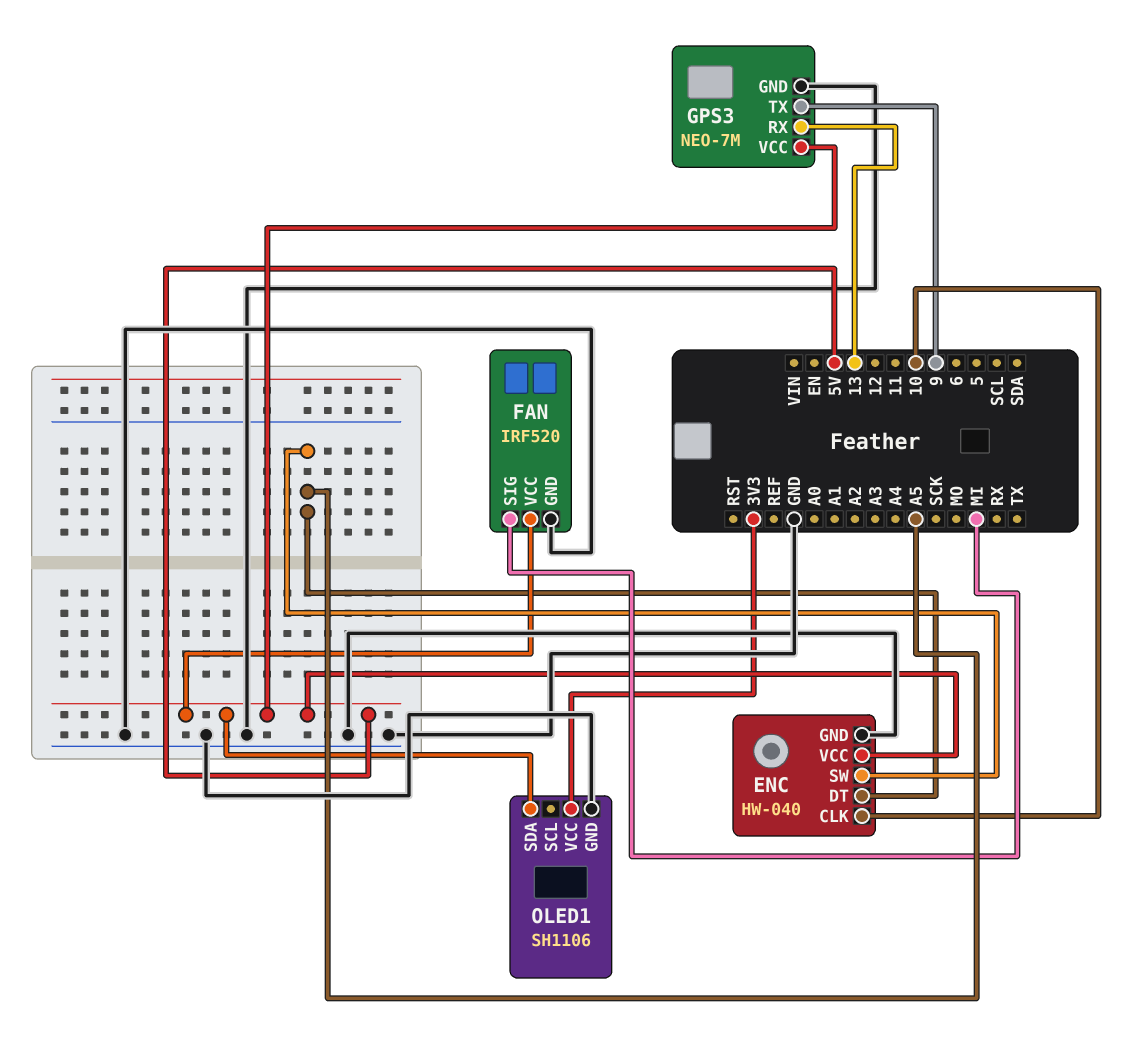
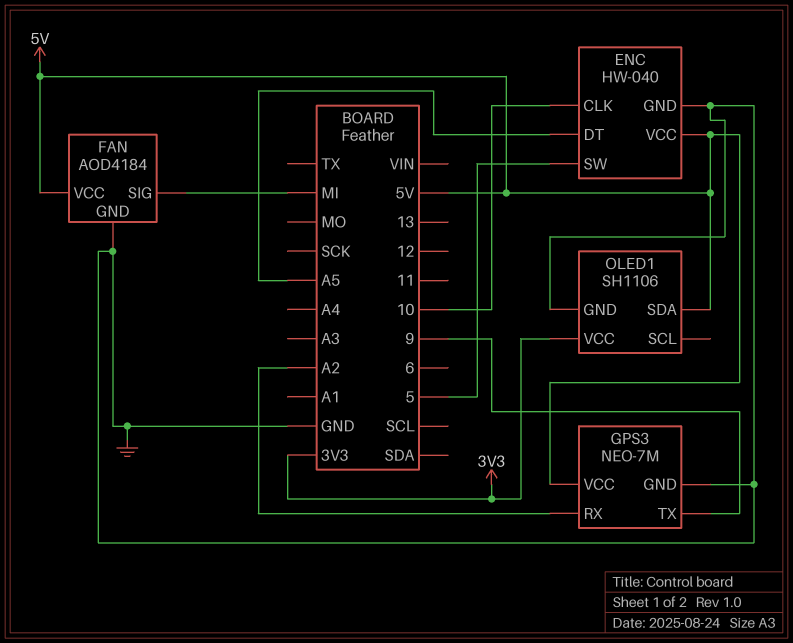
ENC pin SW: A5 -> 5
FAN: IRF520 -> AOD4184
GPS3 pin RX: 13 -> A2

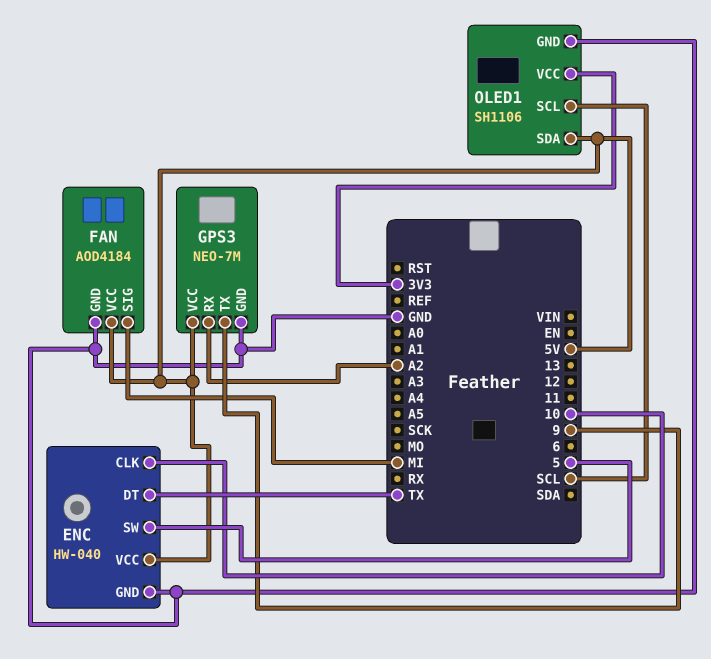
ENC pin DT: A5 -> TX
OLED1 pin SCL: none -> SCL

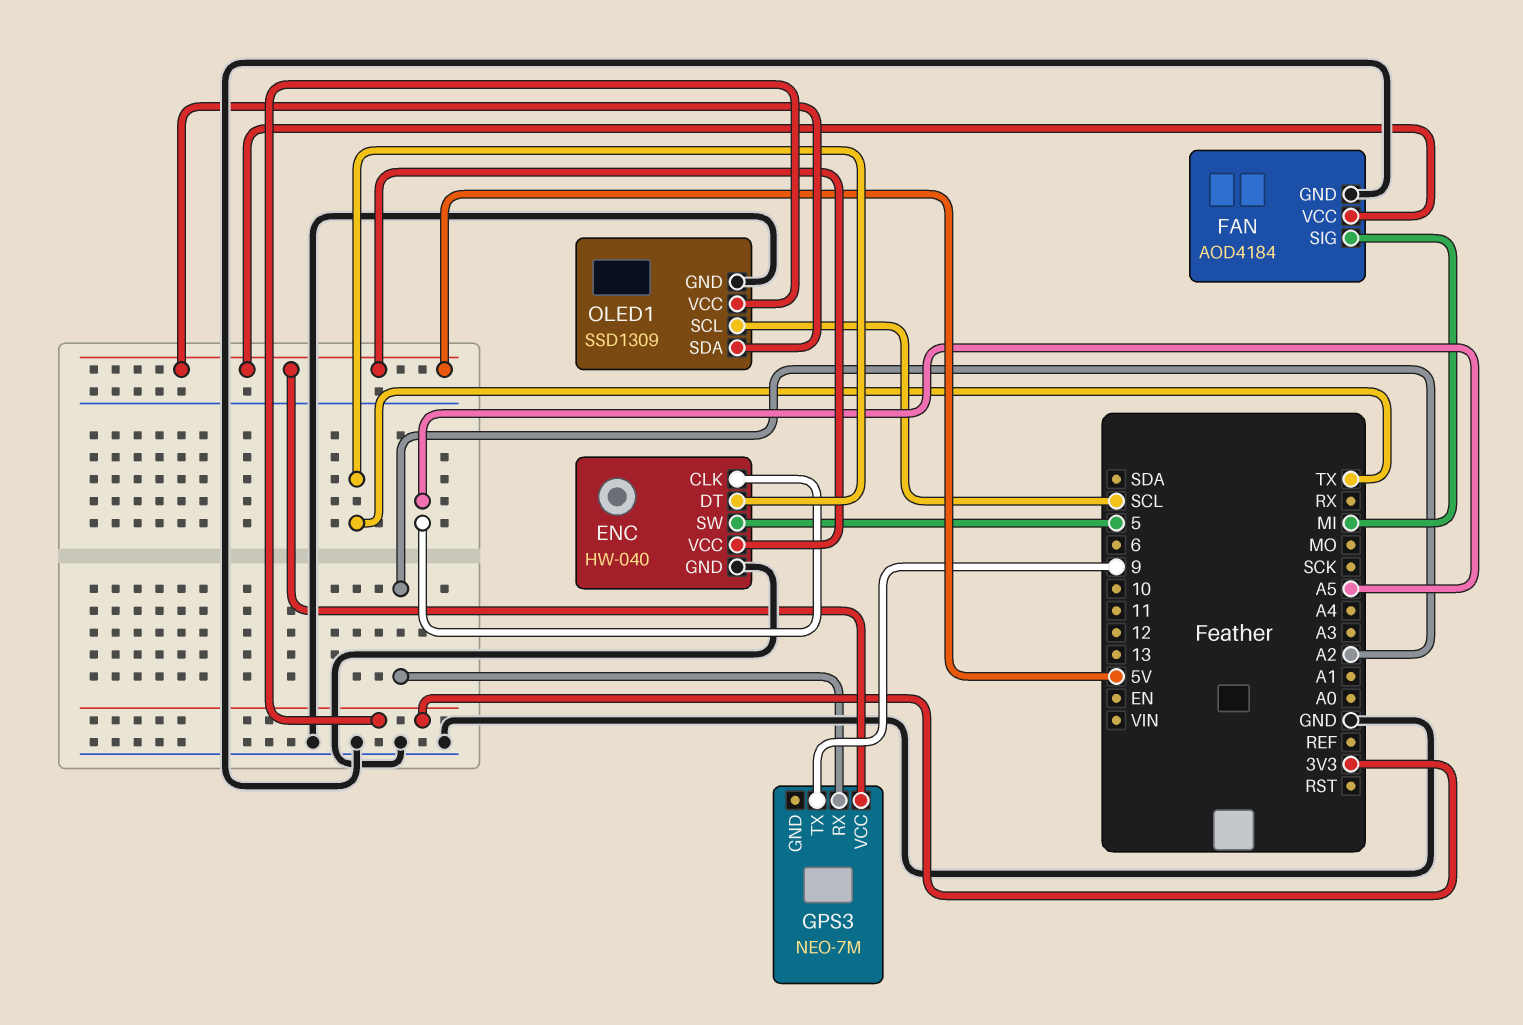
ENC pin CLK: 10 -> A5
GPS3 pin GND: GND -> none
OLED1: SH1106 -> SSD1309

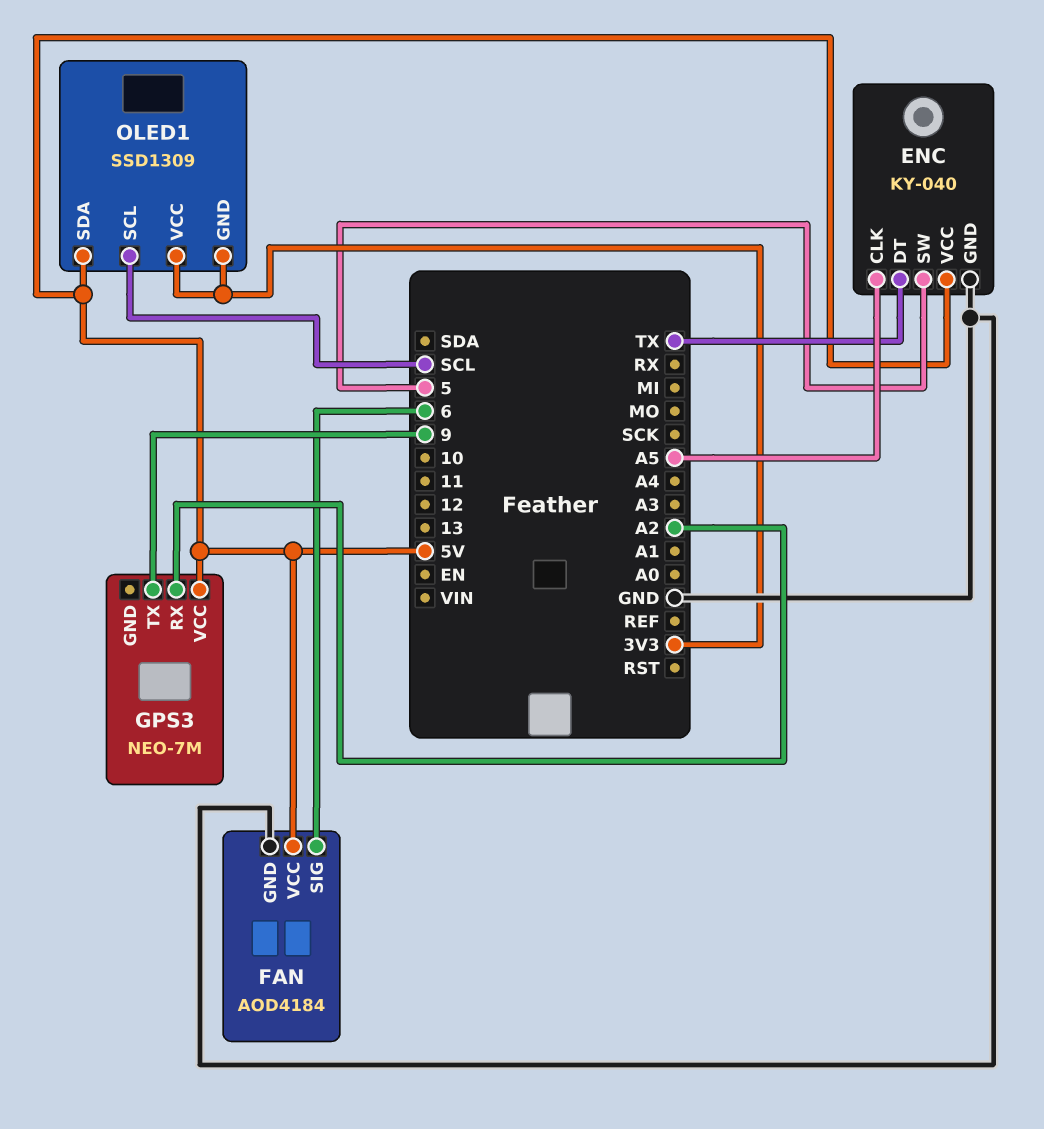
ENC: HW-040 -> KY-040
FAN pin SIG: MI -> 6
OLED1 pin GND: GND -> 3V3

